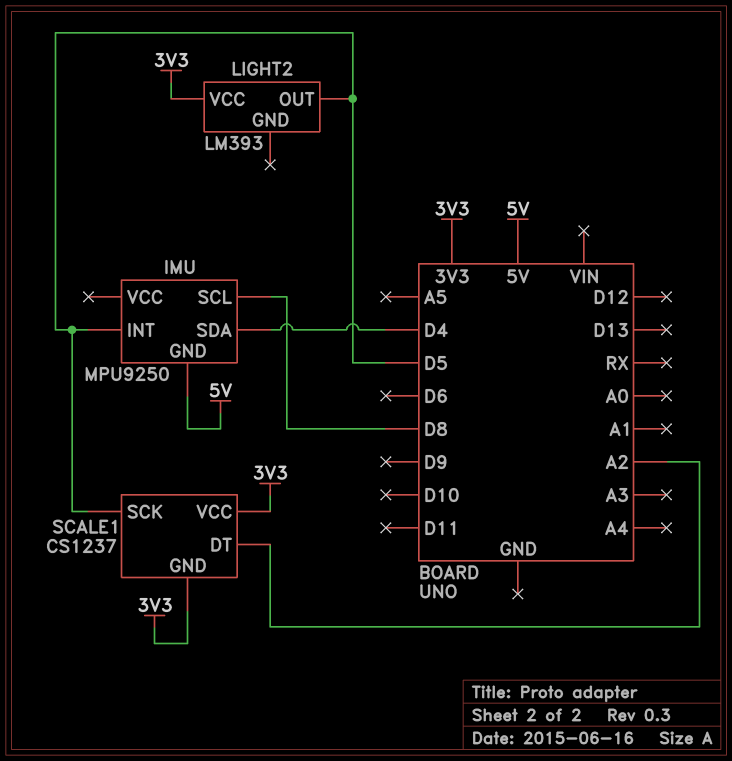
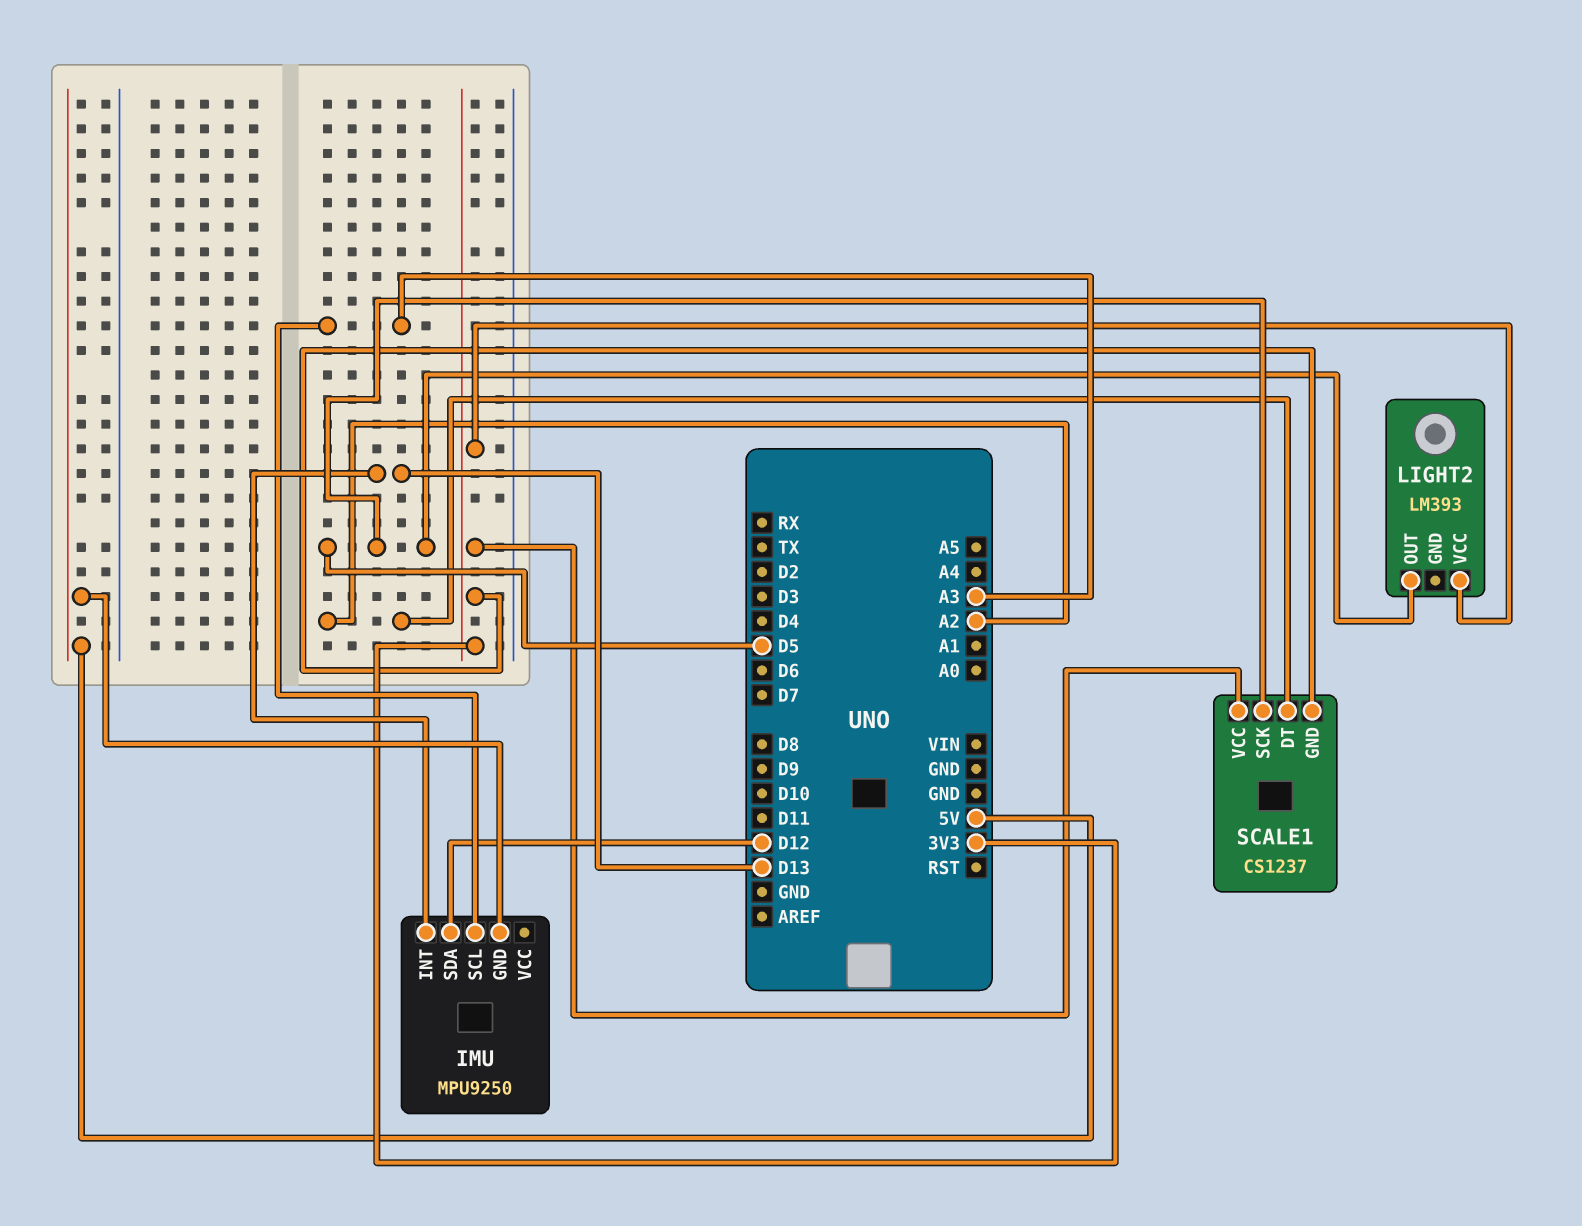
IMU pin INT: D5 -> D13
IMU pin SCL: D8 -> A3
IMU pin SDA: D4 -> D12

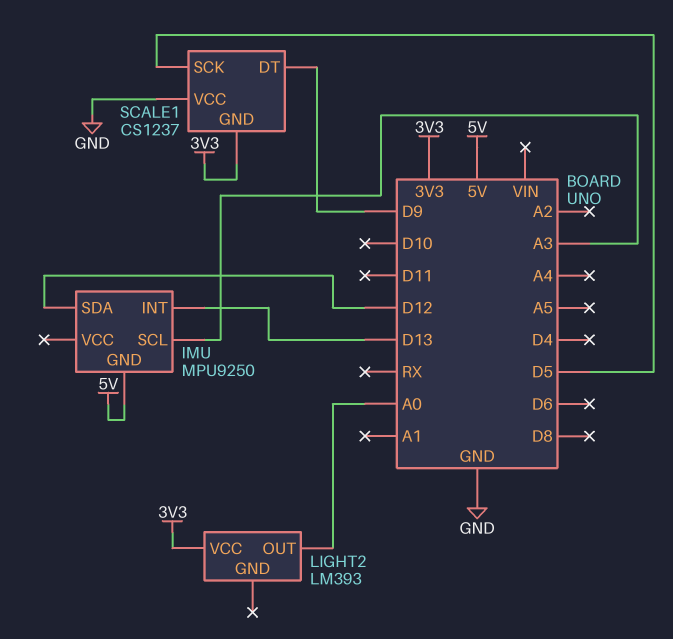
LIGHT2 pin OUT: D5 -> A0
SCALE1 pin DT: A2 -> D9
SCALE1 pin VCC: 3V3 -> GND

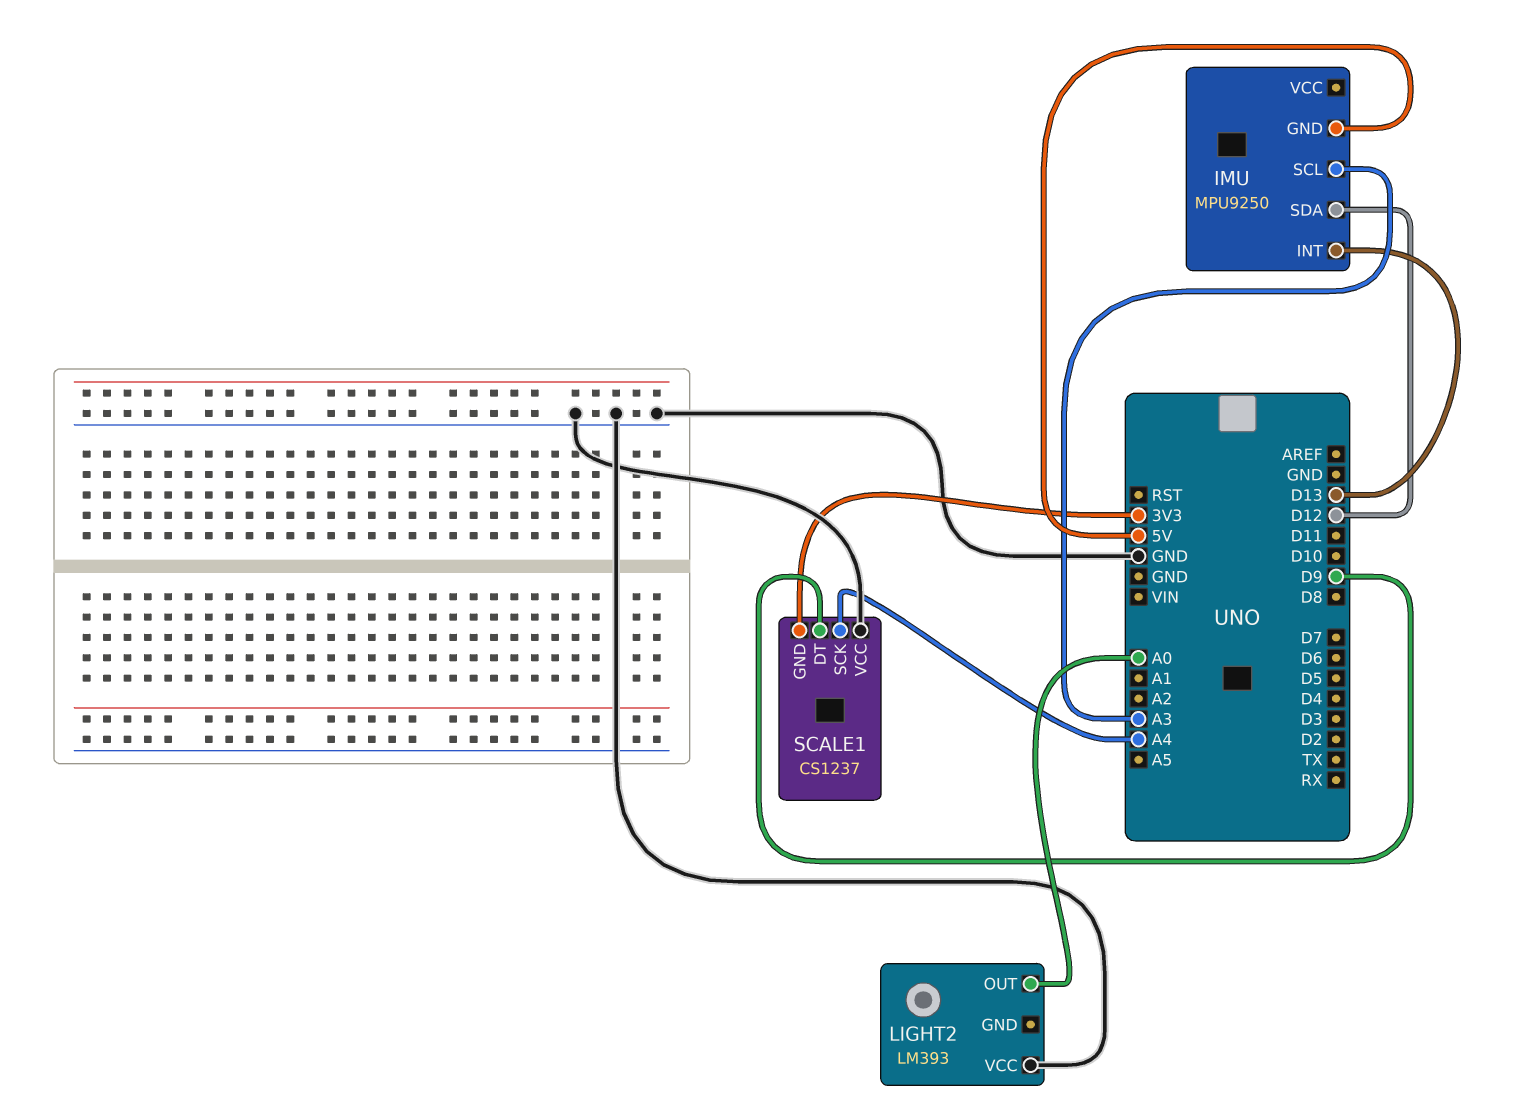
LIGHT2 pin VCC: 3V3 -> GND
SCALE1 pin SCK: D5 -> A4

